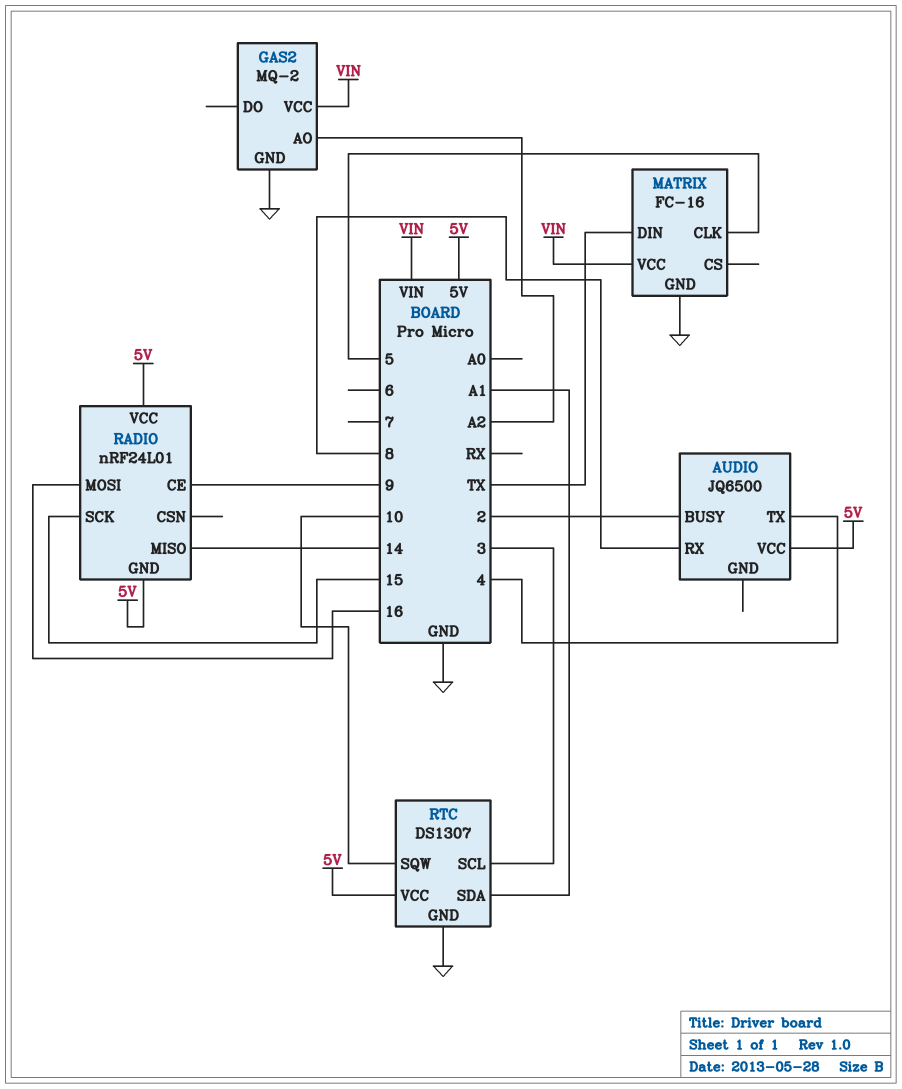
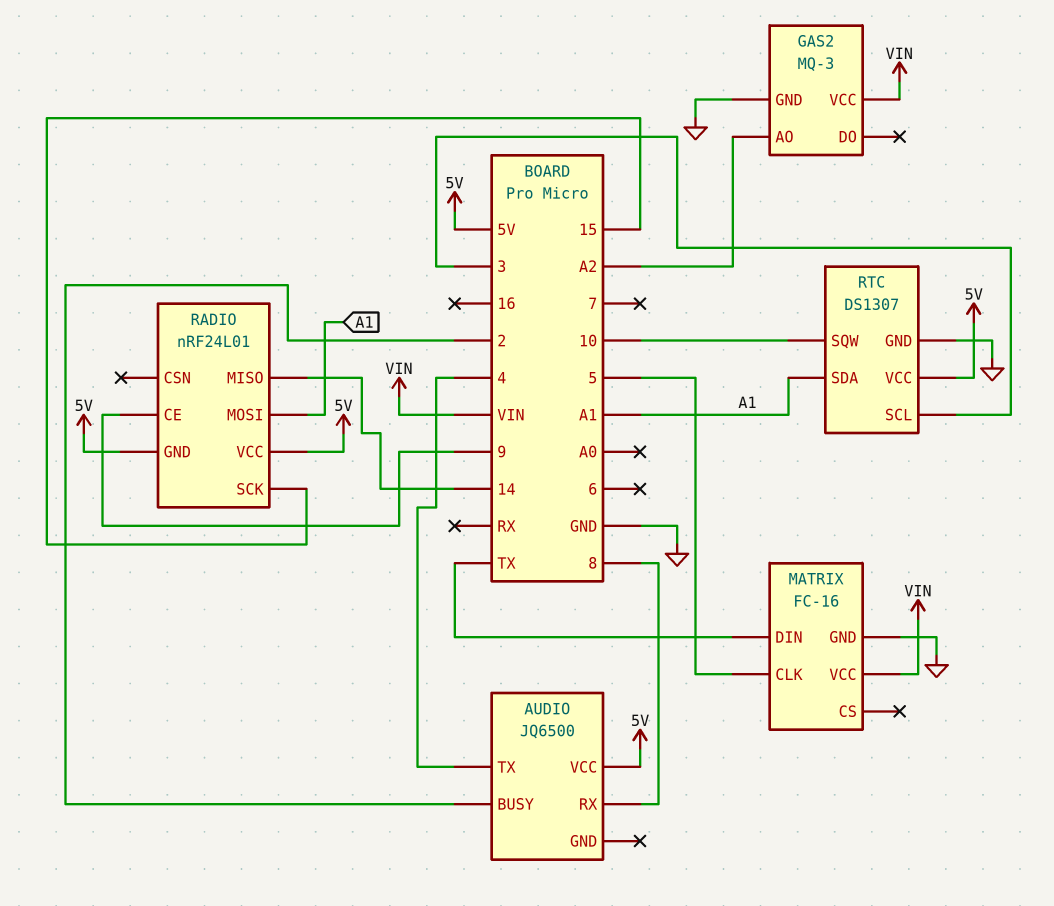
GAS2: MQ-2 -> MQ-3
RADIO pin MOSI: 16 -> A1

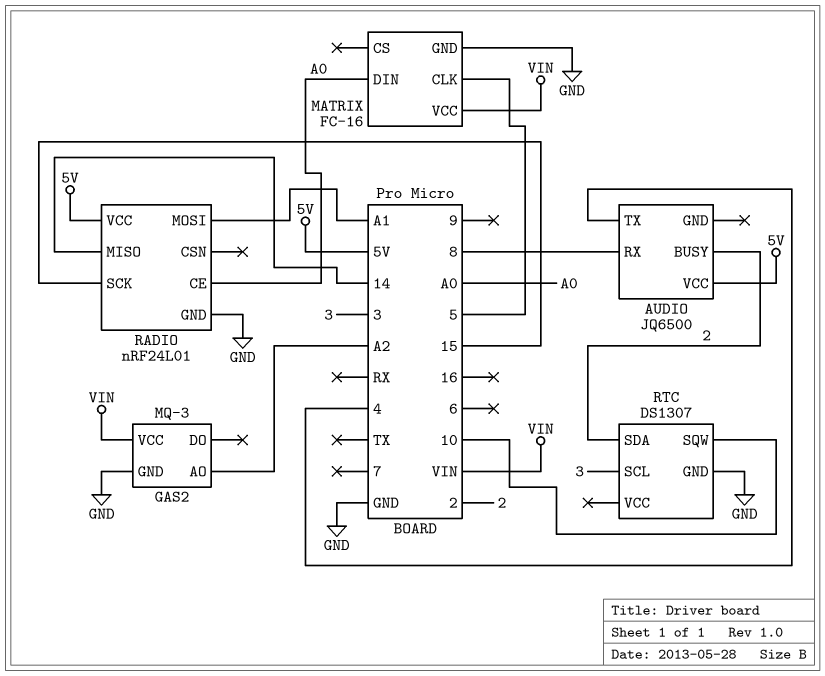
MATRIX pin DIN: TX -> A0
RADIO pin CE: 9 -> A0
RADIO pin GND: 5V -> GND
RTC pin SDA: A1 -> 2
RTC pin VCC: 5V -> none

